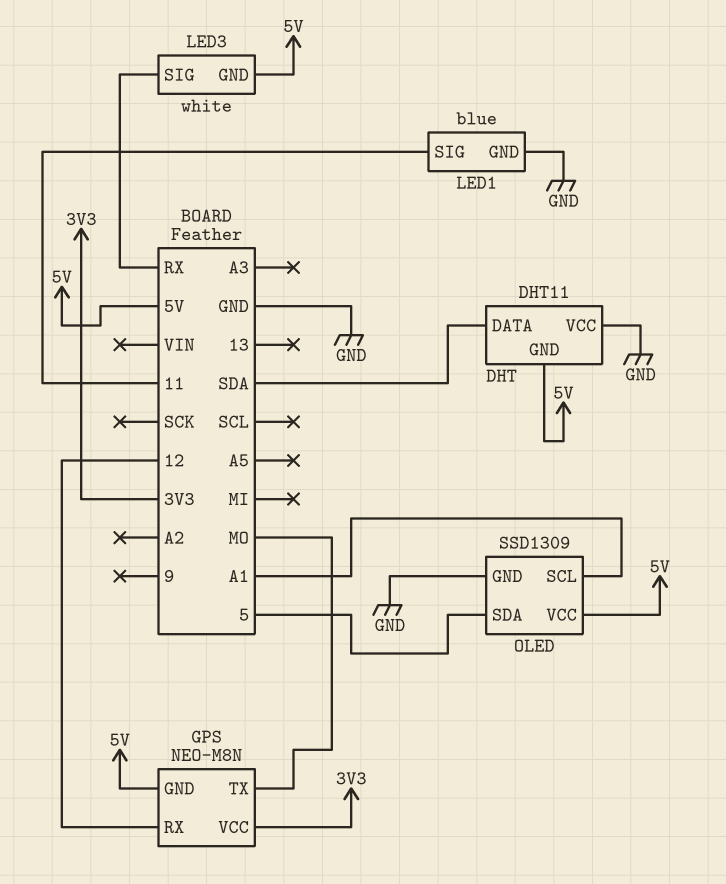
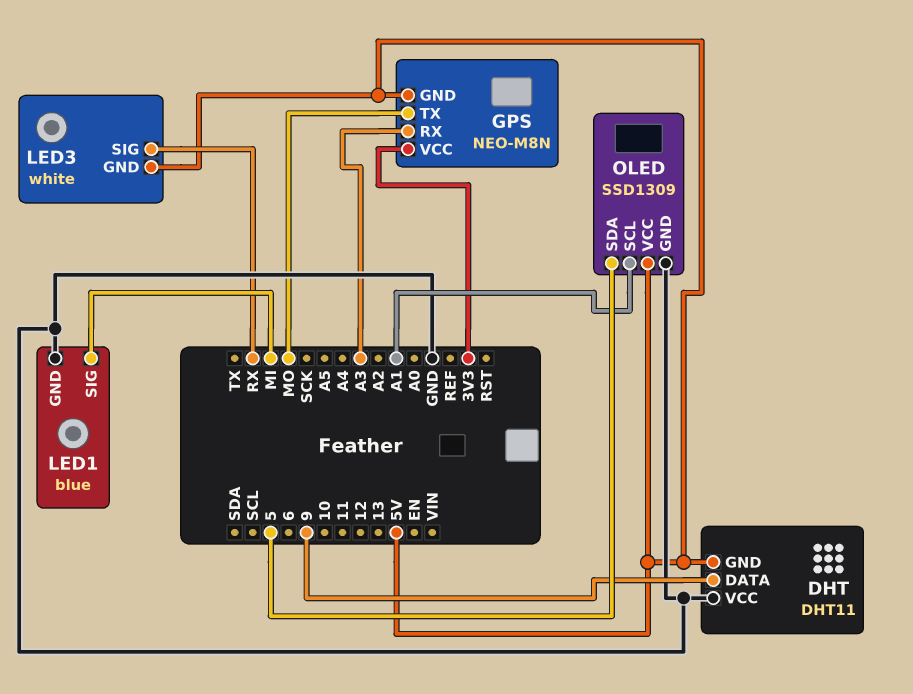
DHT pin DATA: SDA -> 9
GPS pin RX: 12 -> A3
LED1 pin SIG: 11 -> MI

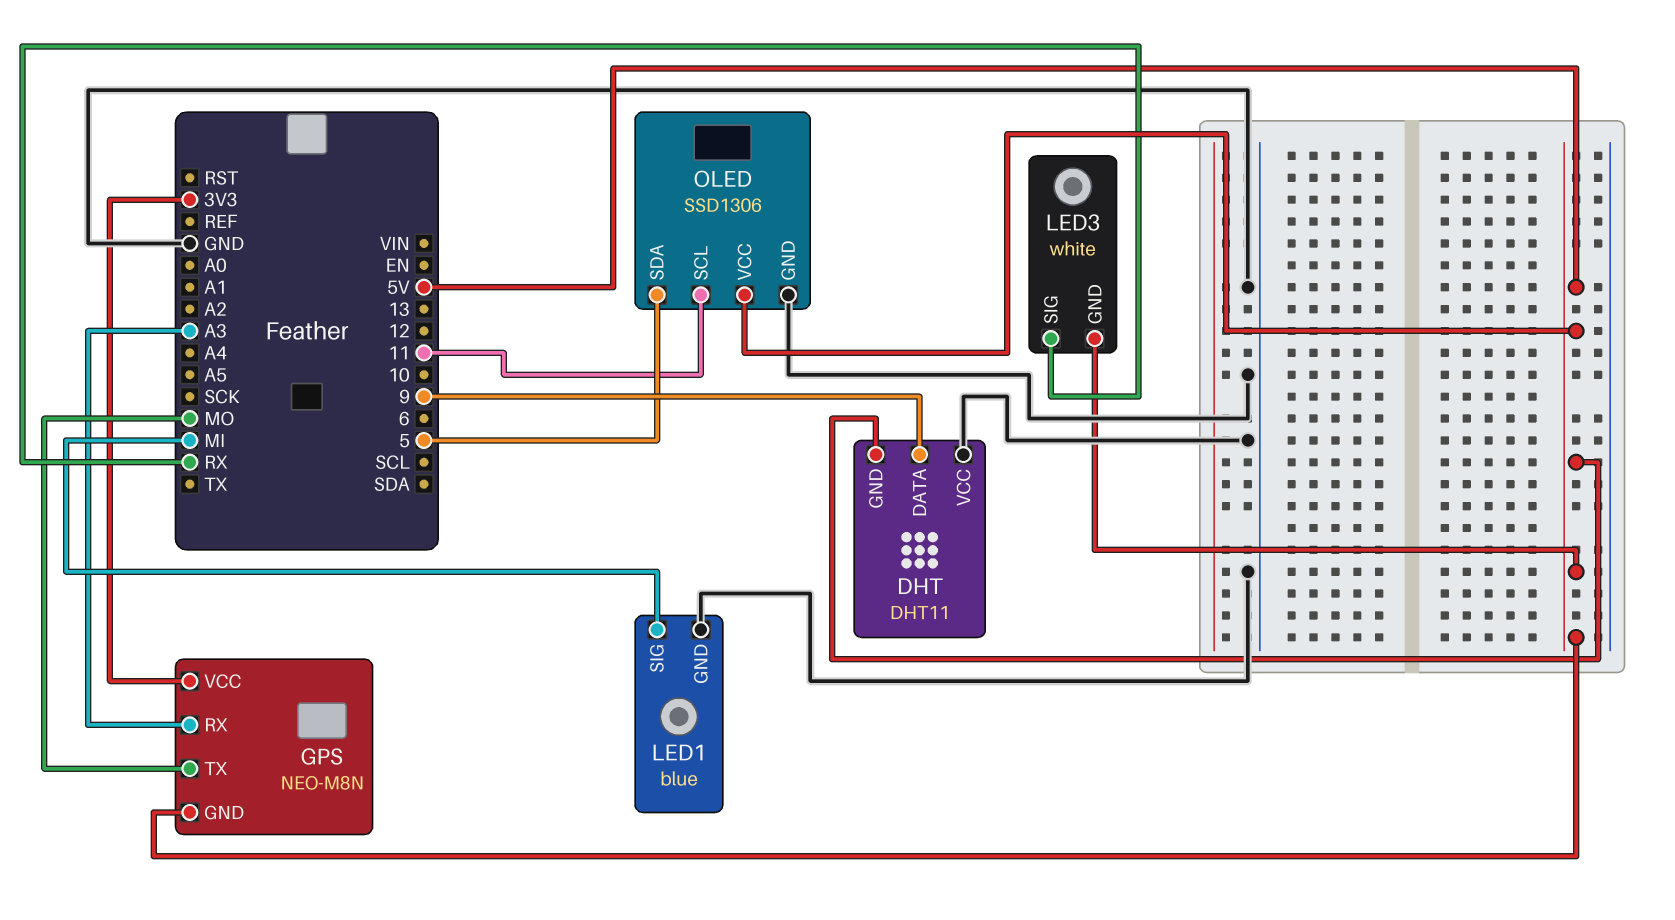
OLED: SSD1309 -> SSD1306
OLED pin SCL: A1 -> 11

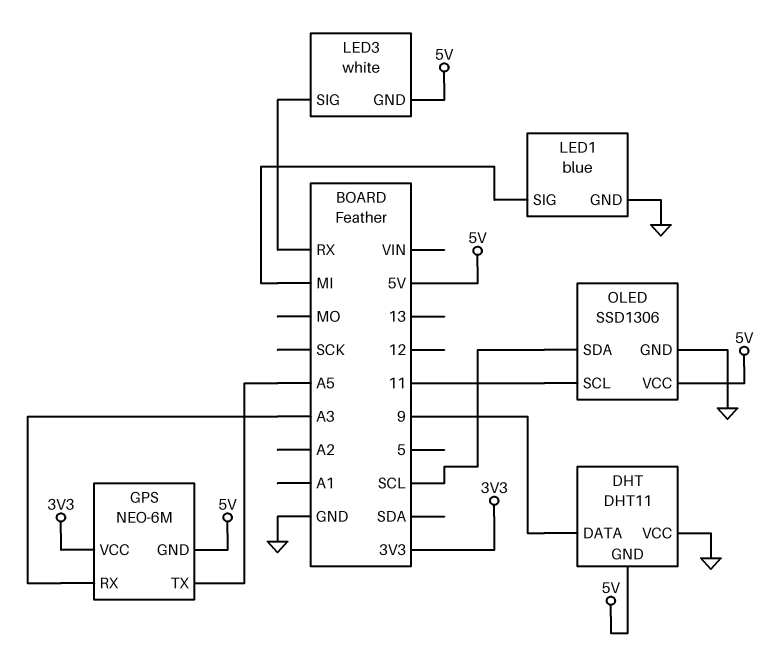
GPS: NEO-M8N -> NEO-6M
GPS pin TX: MO -> A5
OLED pin SDA: 5 -> SCL

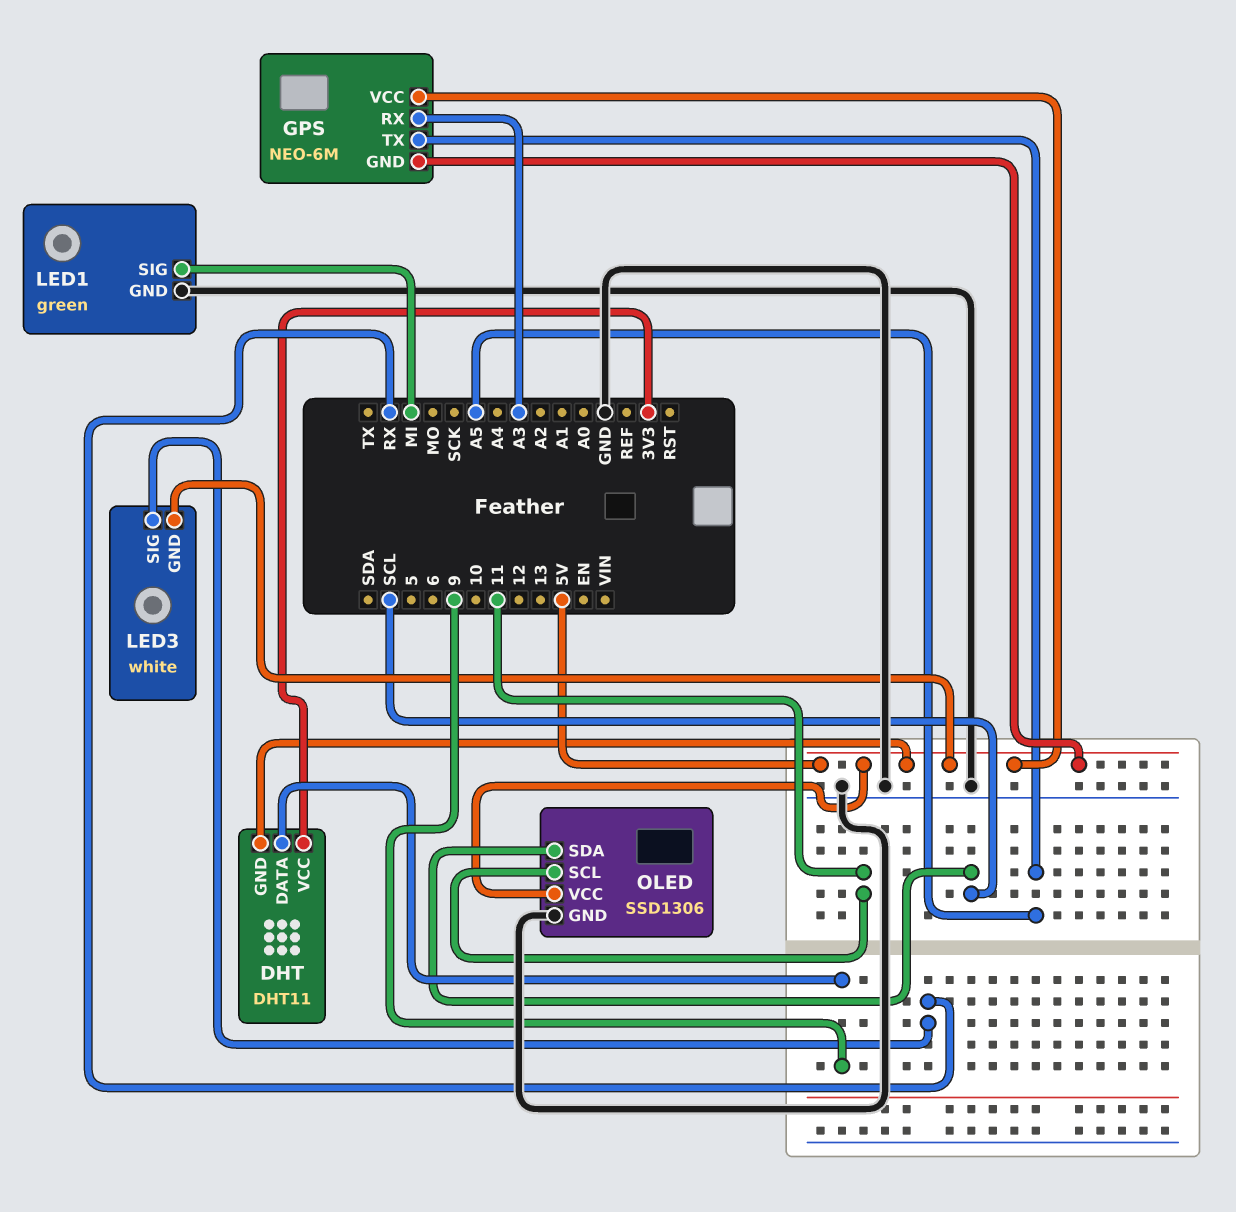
DHT pin VCC: GND -> 3V3
GPS pin VCC: 3V3 -> 5V
LED1: blue -> green

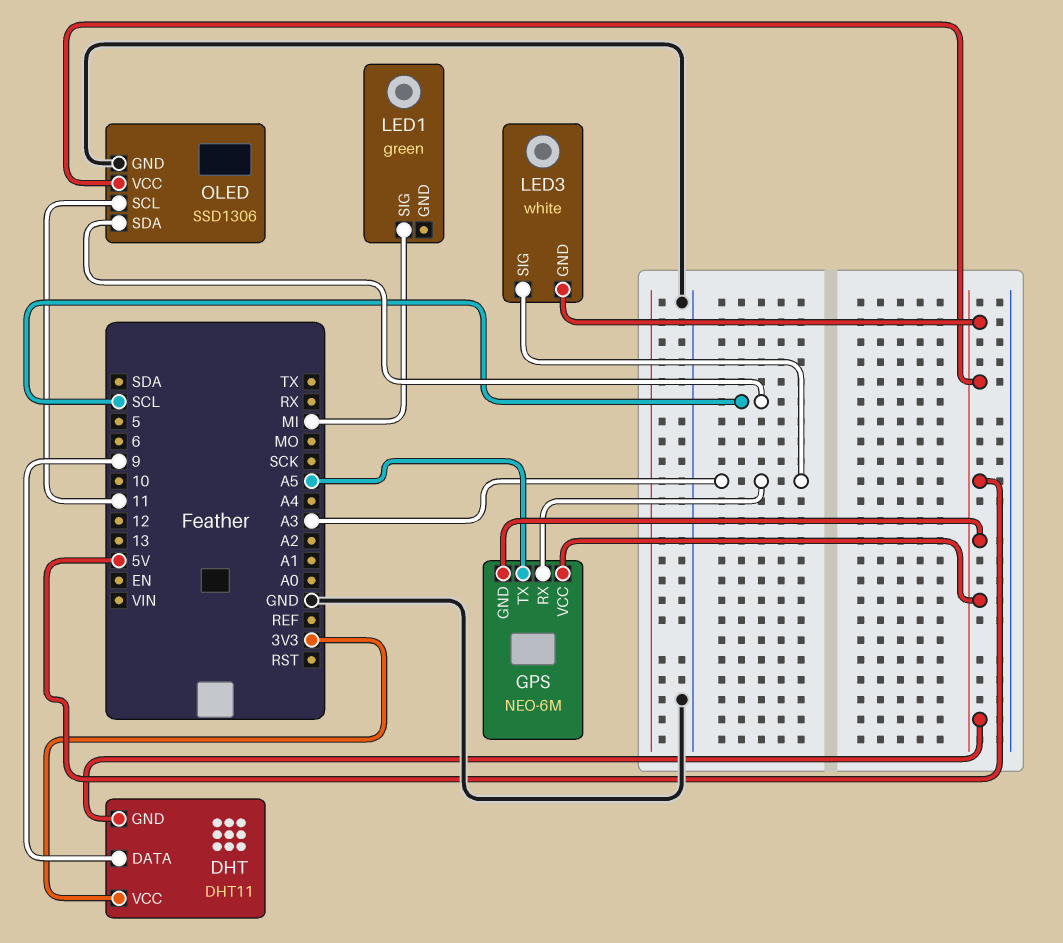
LED1 pin GND: GND -> none
LED3 pin SIG: RX -> A3

